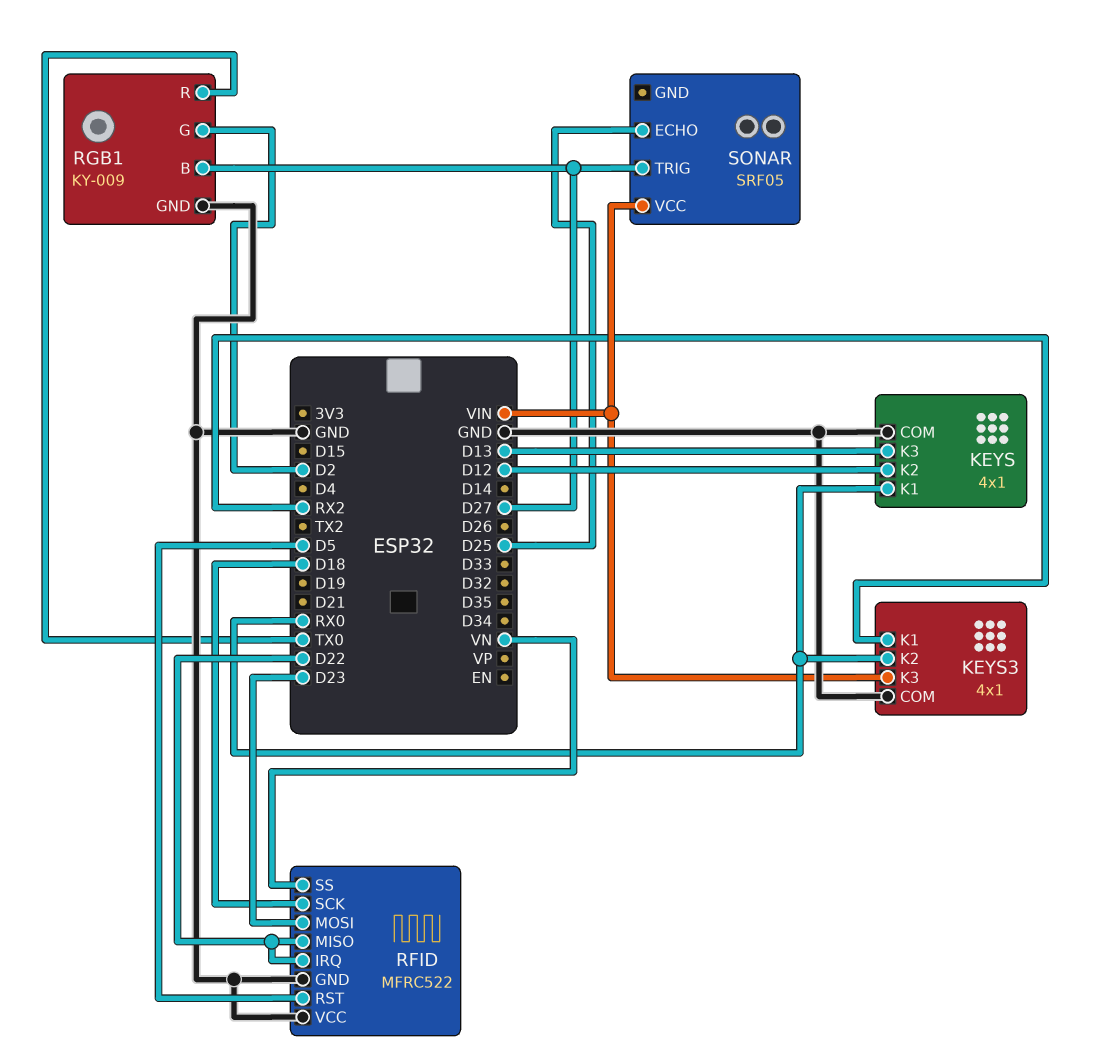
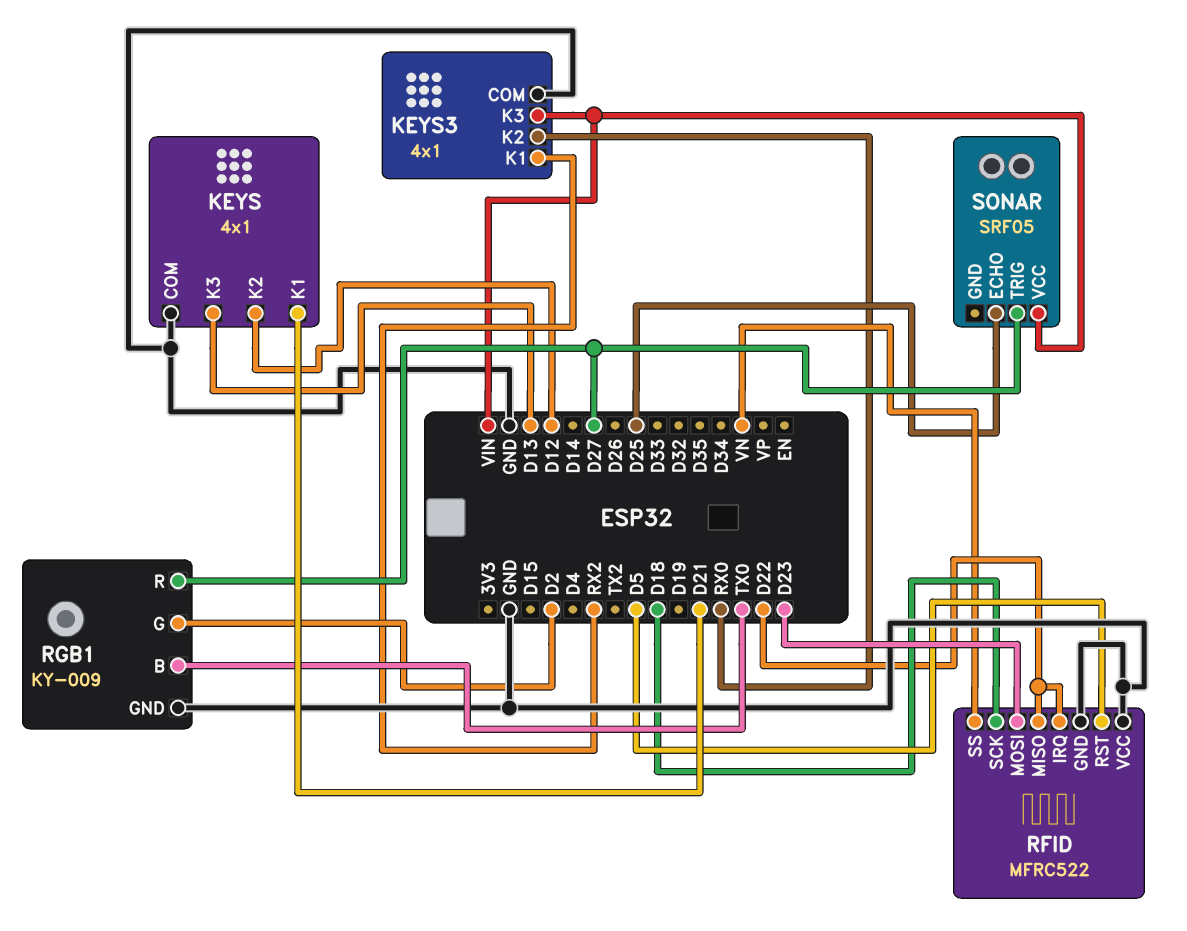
KEYS pin K1: RX0 -> D21
RGB1 pin B: D27 -> TX0
RGB1 pin R: TX0 -> D27

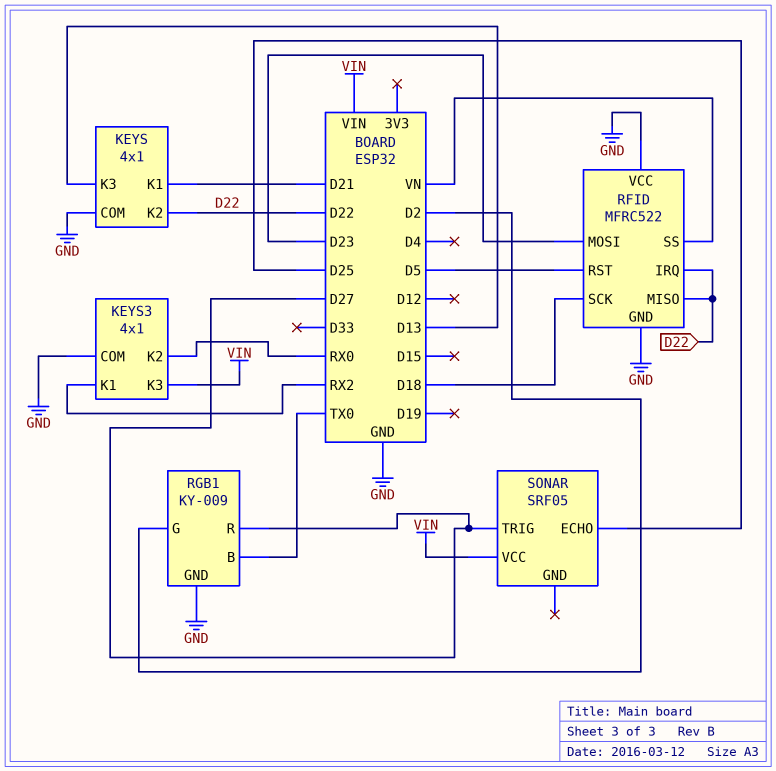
KEYS pin K2: D12 -> D22

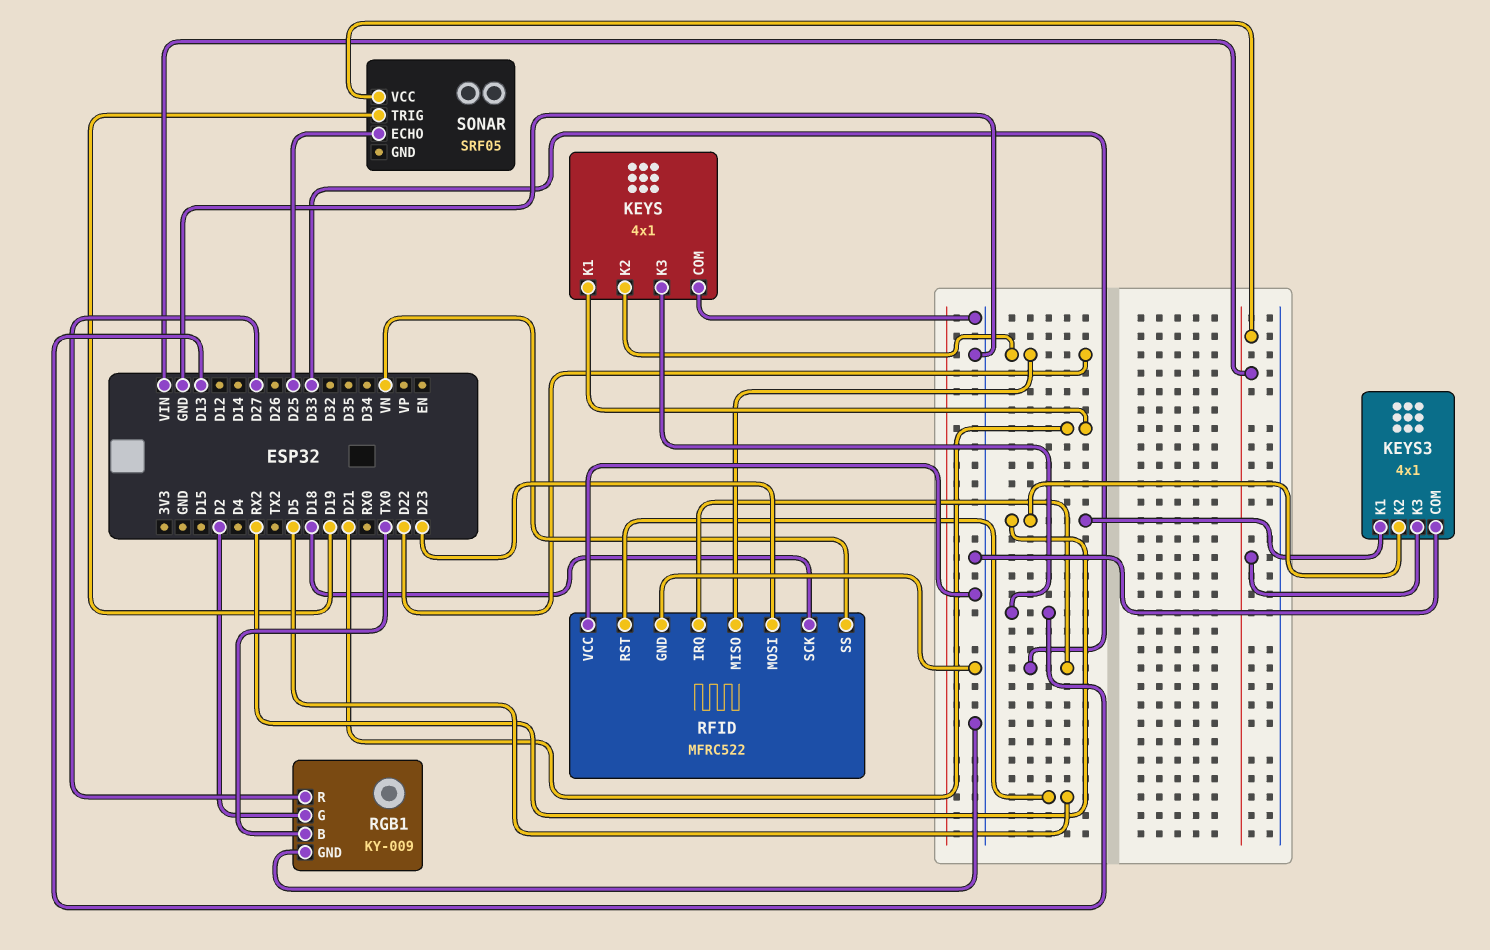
KEYS3 pin K2: RX0 -> RX2
RFID pin IRQ: D22 -> D33
SONAR pin TRIG: D27 -> D19

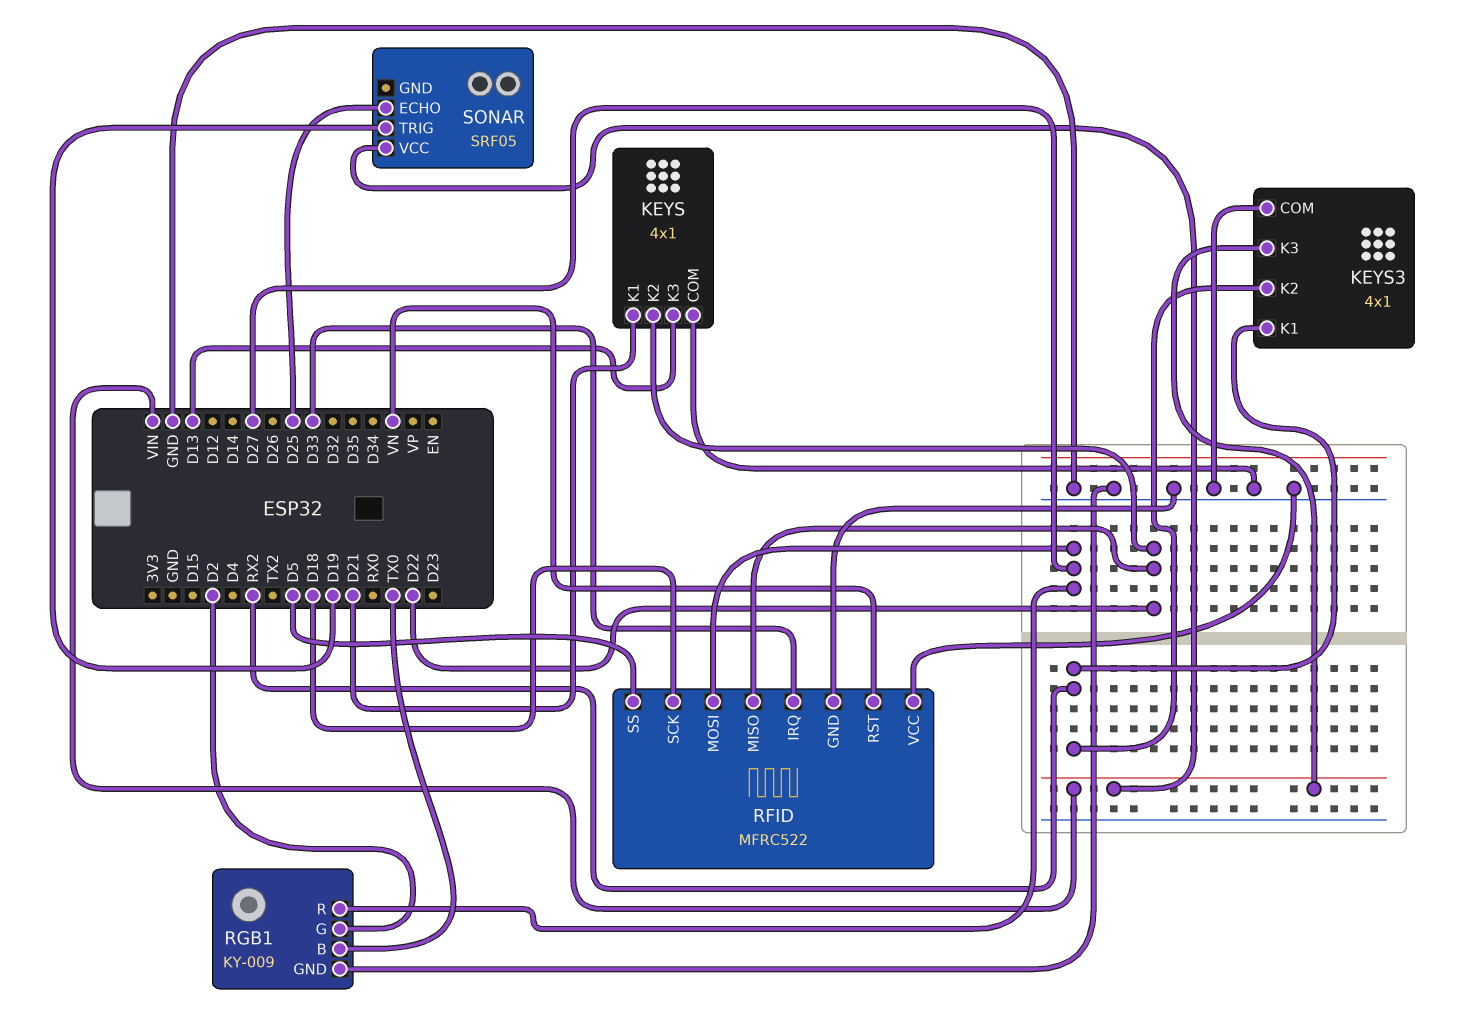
RFID pin MOSI: D23 -> D27
RFID pin RST: D5 -> VN
RFID pin SS: VN -> D5

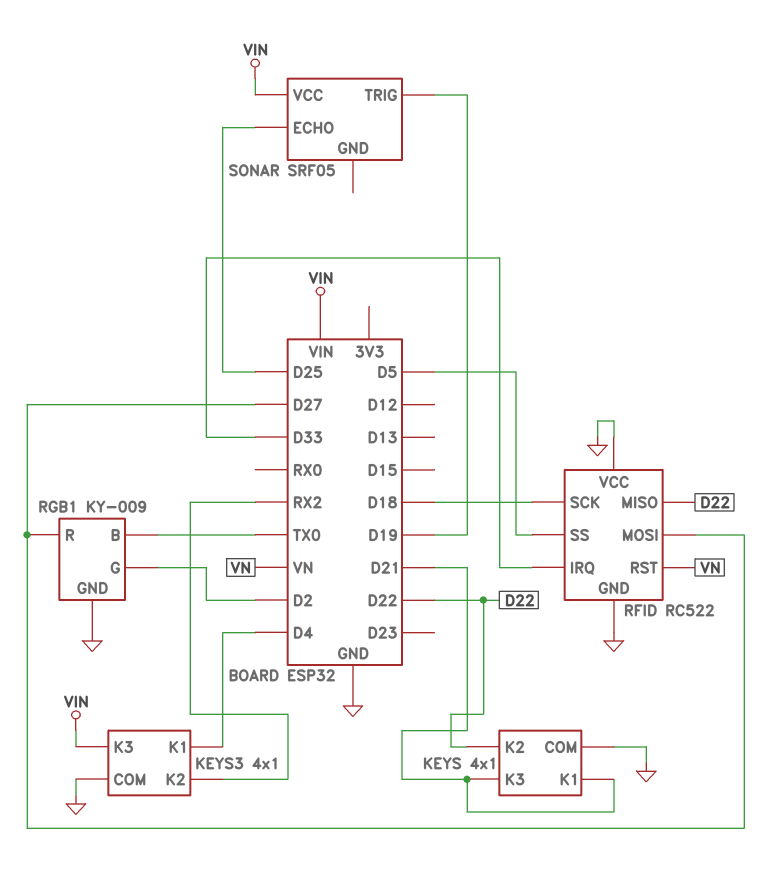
KEYS pin K3: D13 -> D21
KEYS3 pin K1: RX2 -> D4
RFID: MFRC522 -> RC522

